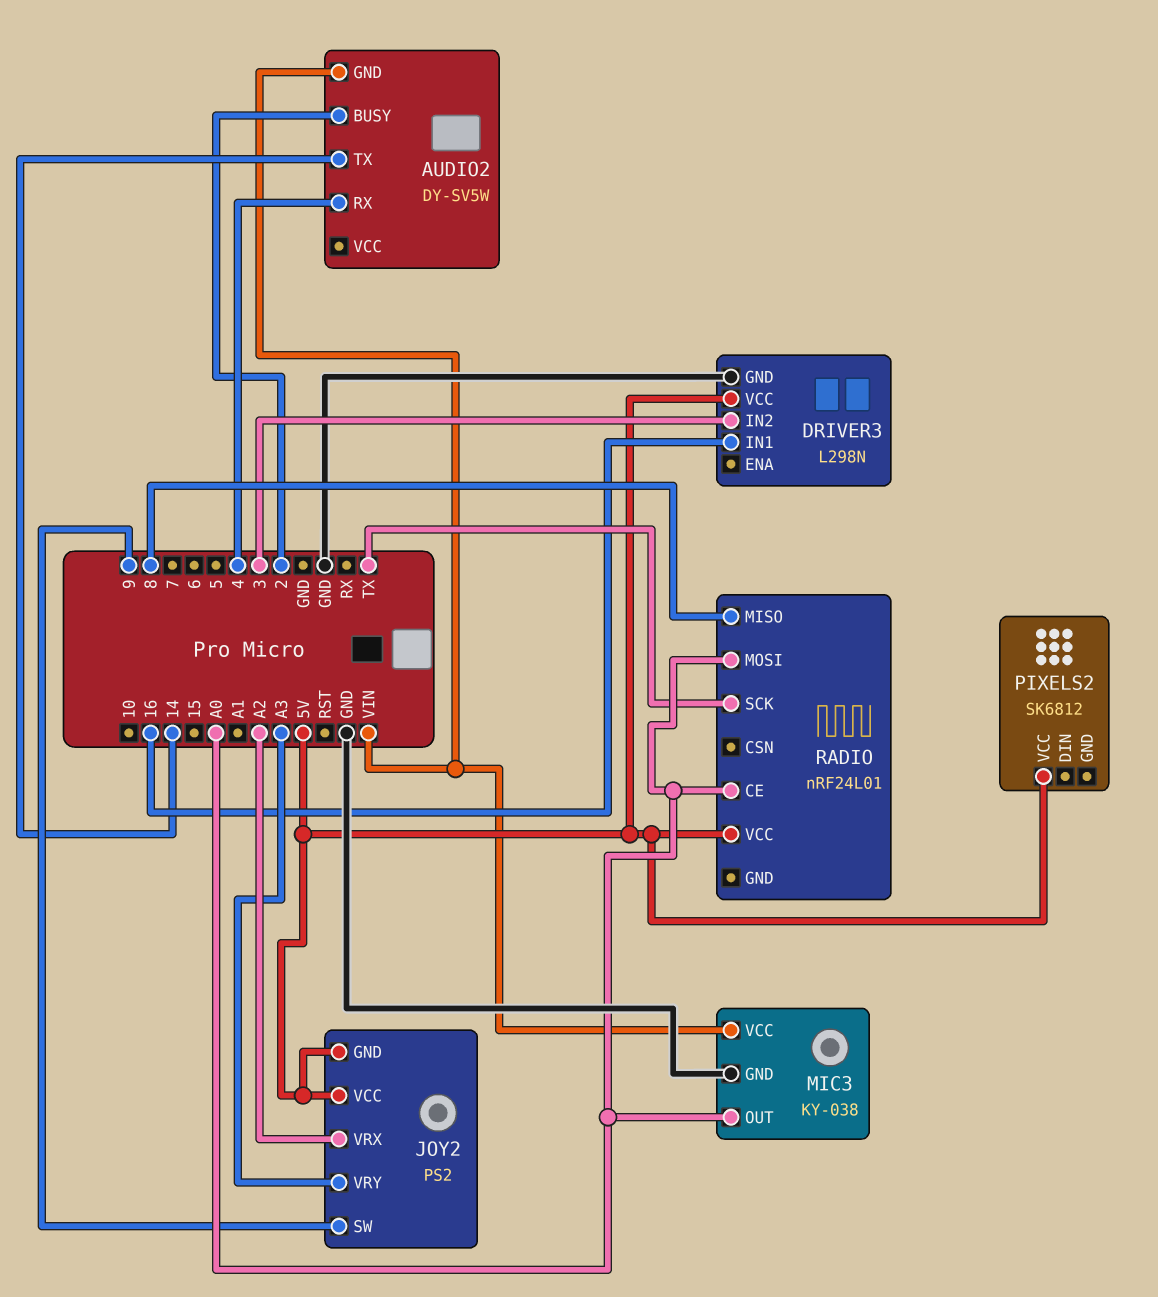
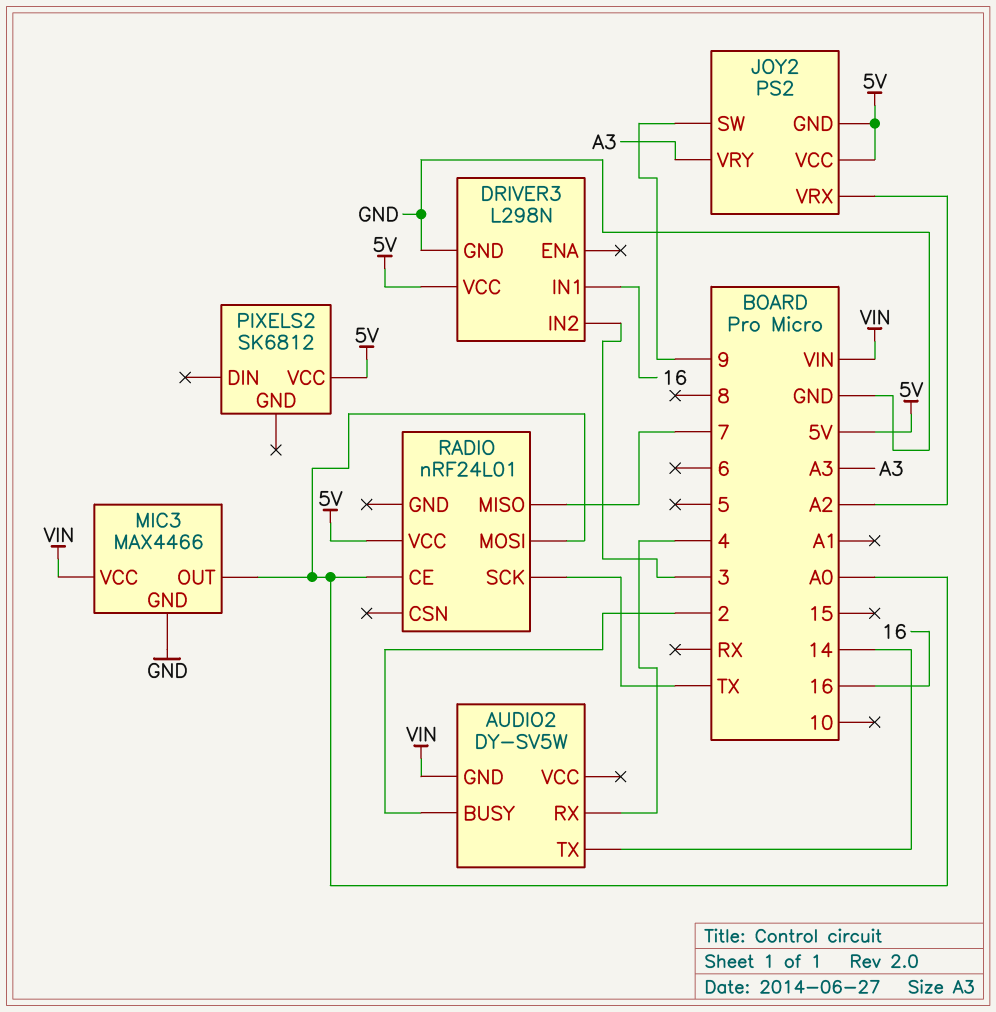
MIC3: KY-038 -> MAX4466
RADIO pin MISO: 8 -> 7

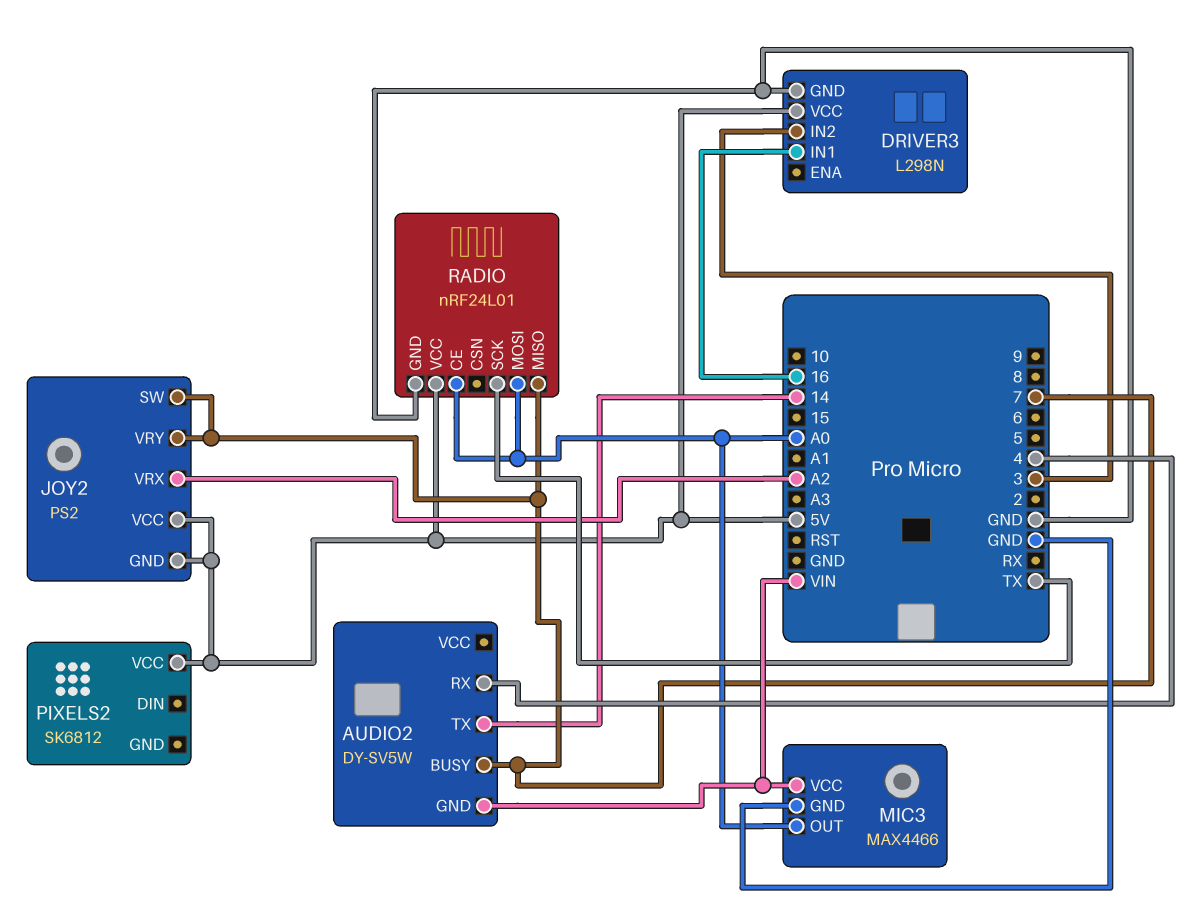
AUDIO2 pin BUSY: 2 -> 7
JOY2 pin SW: 9 -> 7
JOY2 pin VRY: A3 -> 7
RADIO pin GND: none -> GND

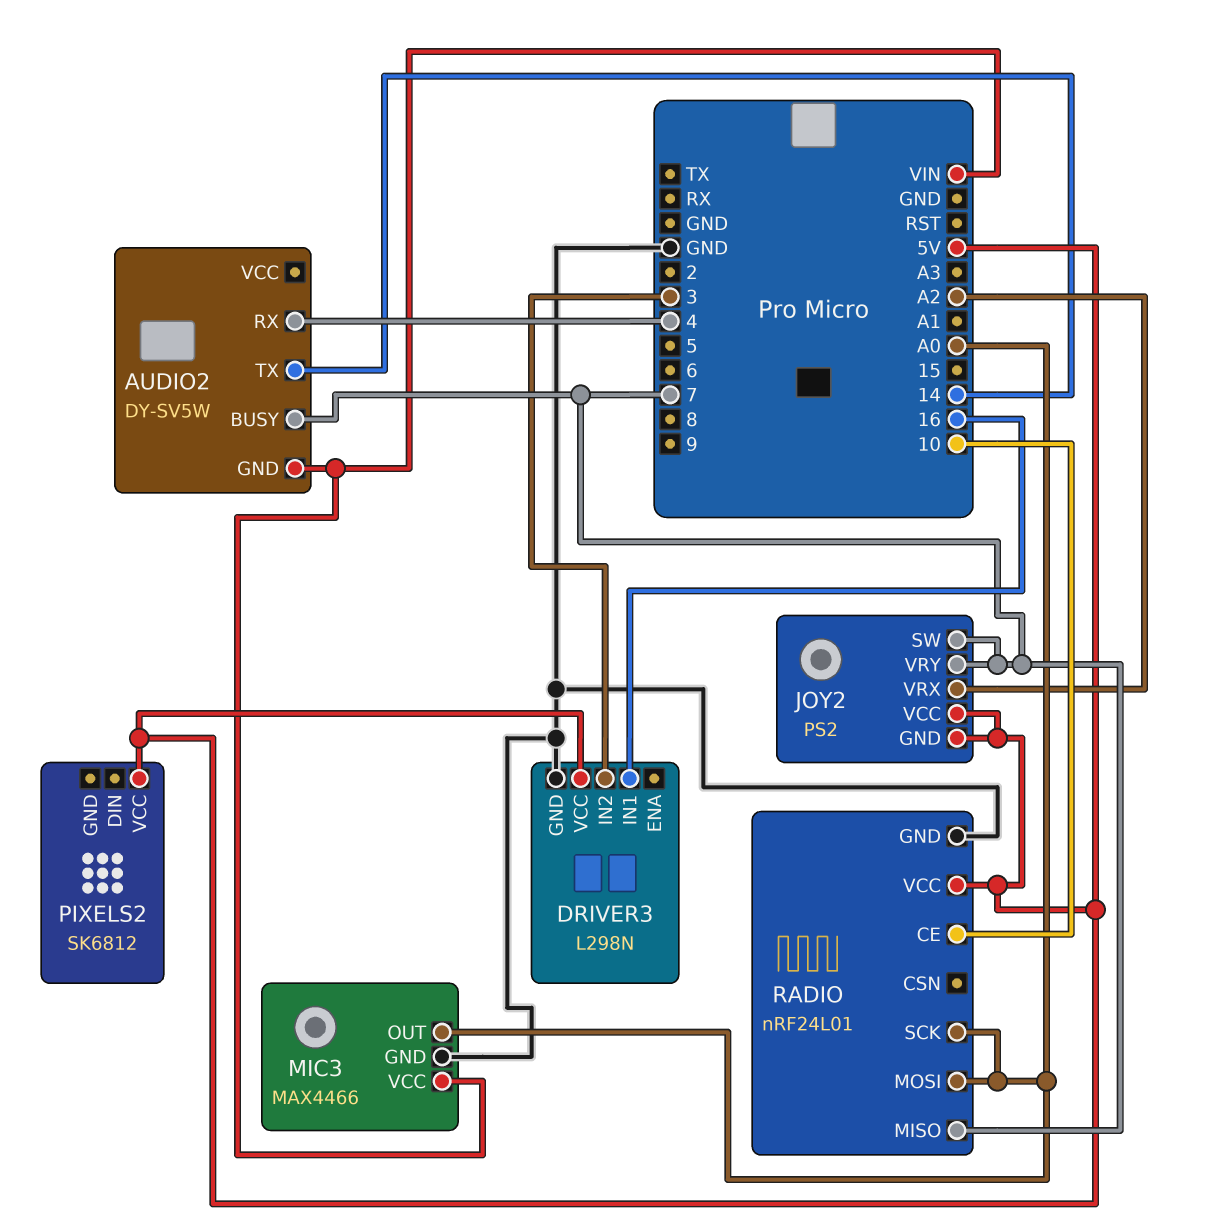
RADIO pin CE: A0 -> 10
RADIO pin SCK: TX -> A0

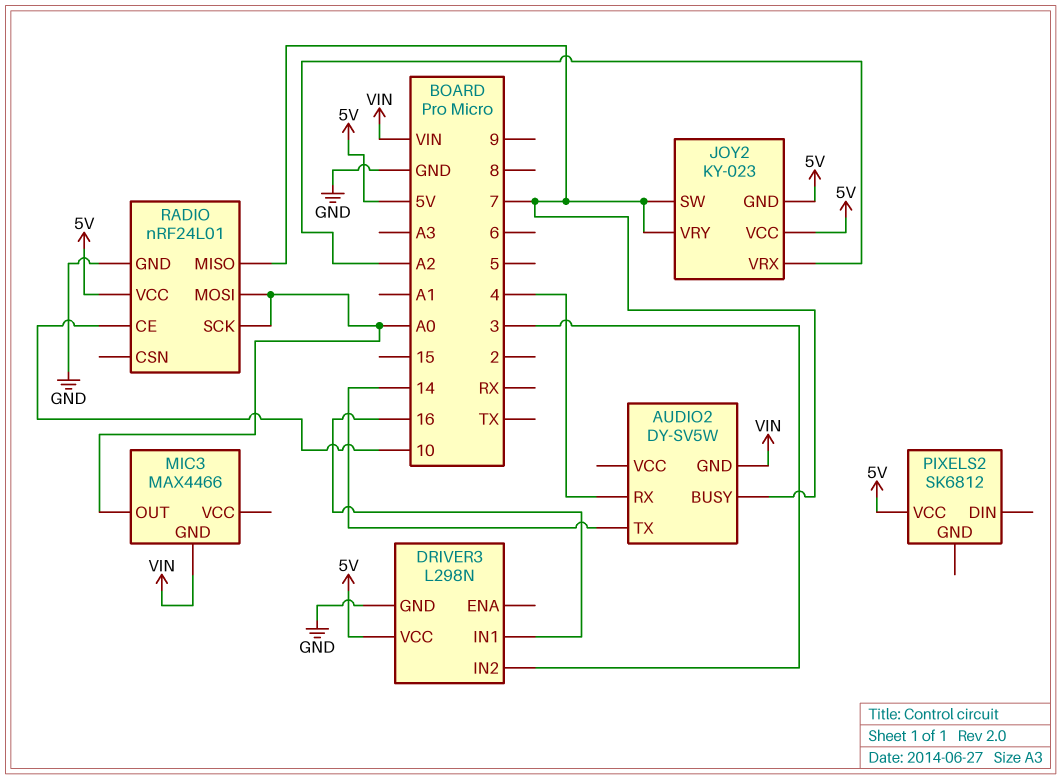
JOY2: PS2 -> KY-023
MIC3 pin GND: GND -> VIN
MIC3 pin VCC: VIN -> none

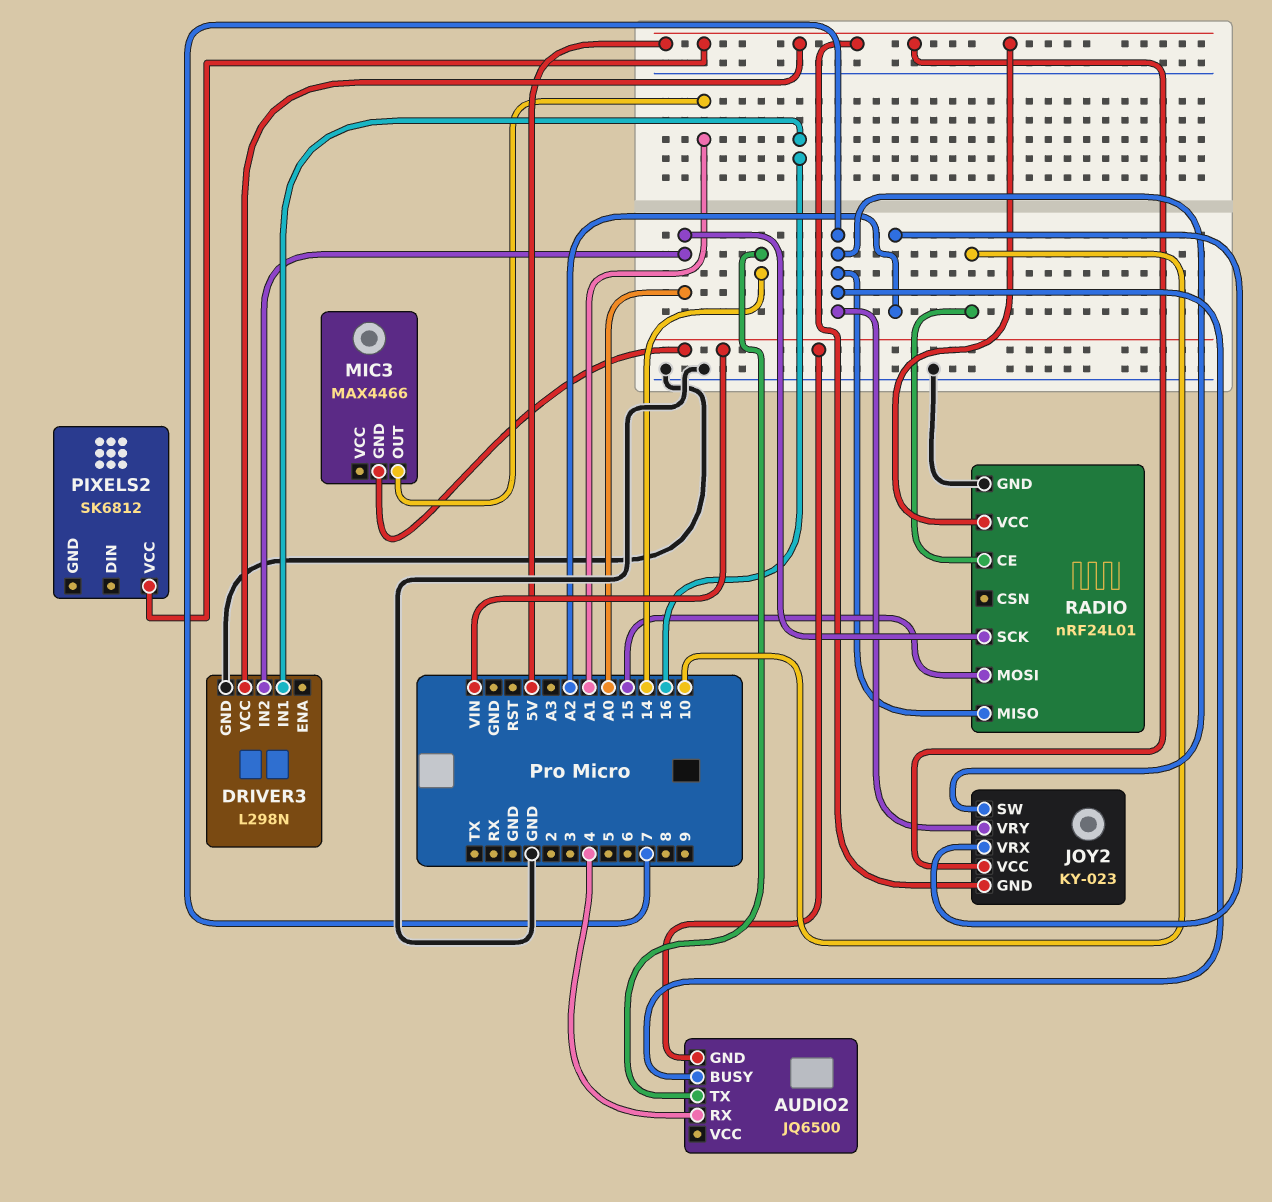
AUDIO2: DY-SV5W -> JQ6500
DRIVER3 pin IN2: 3 -> A0
MIC3 pin OUT: A0 -> A1
RADIO pin MOSI: A0 -> 15

